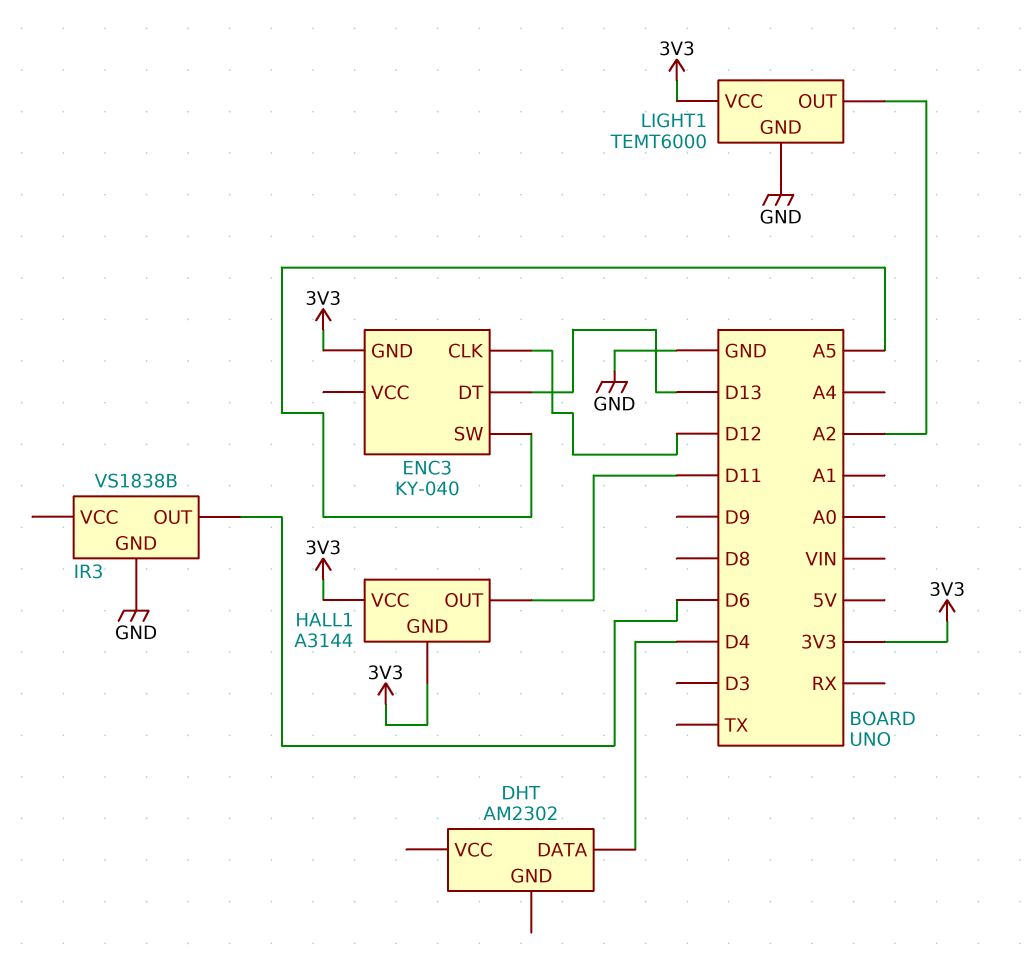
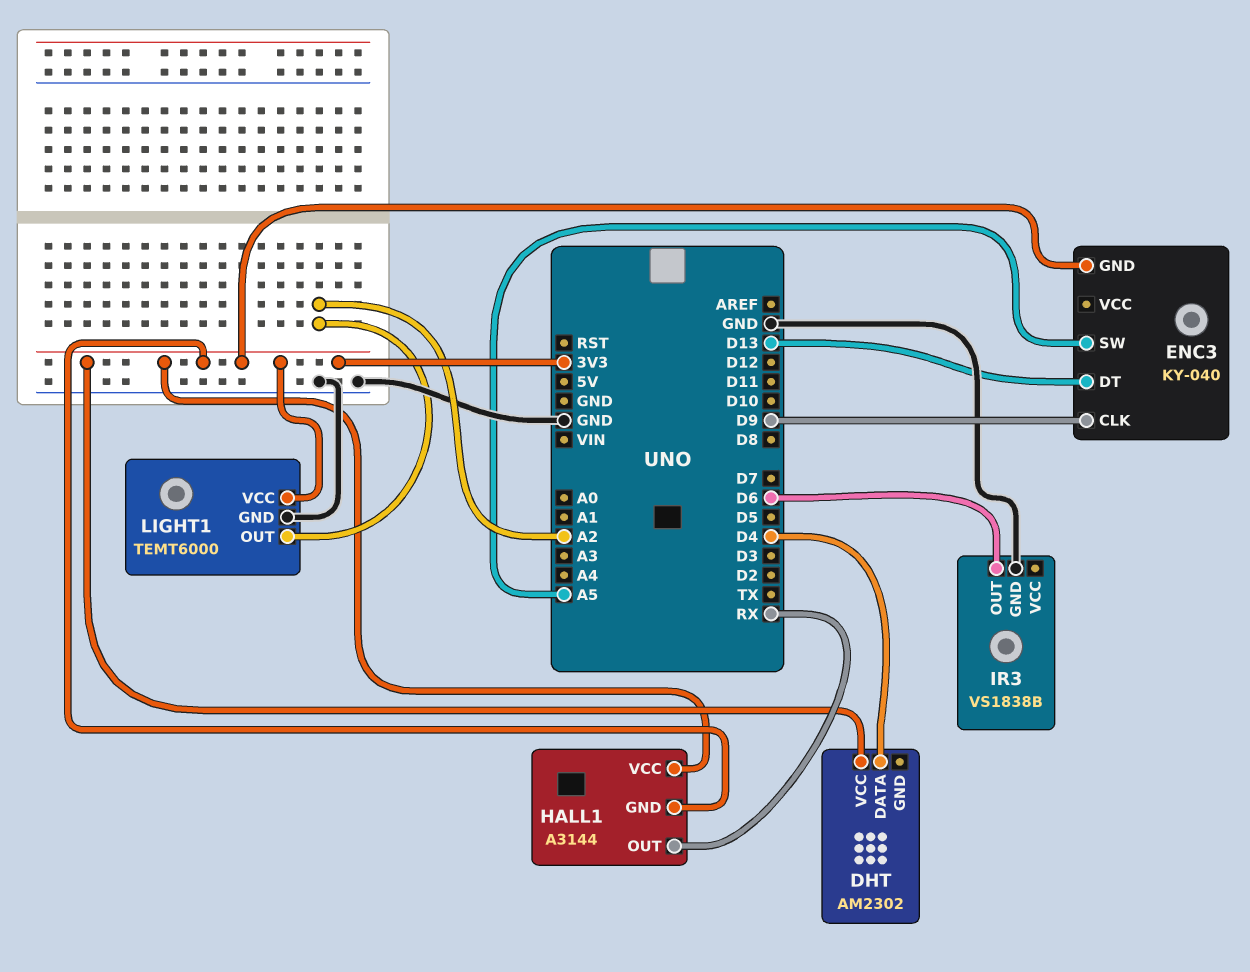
DHT pin VCC: none -> 3V3
ENC3 pin CLK: D12 -> D9
HALL1 pin OUT: D11 -> RX

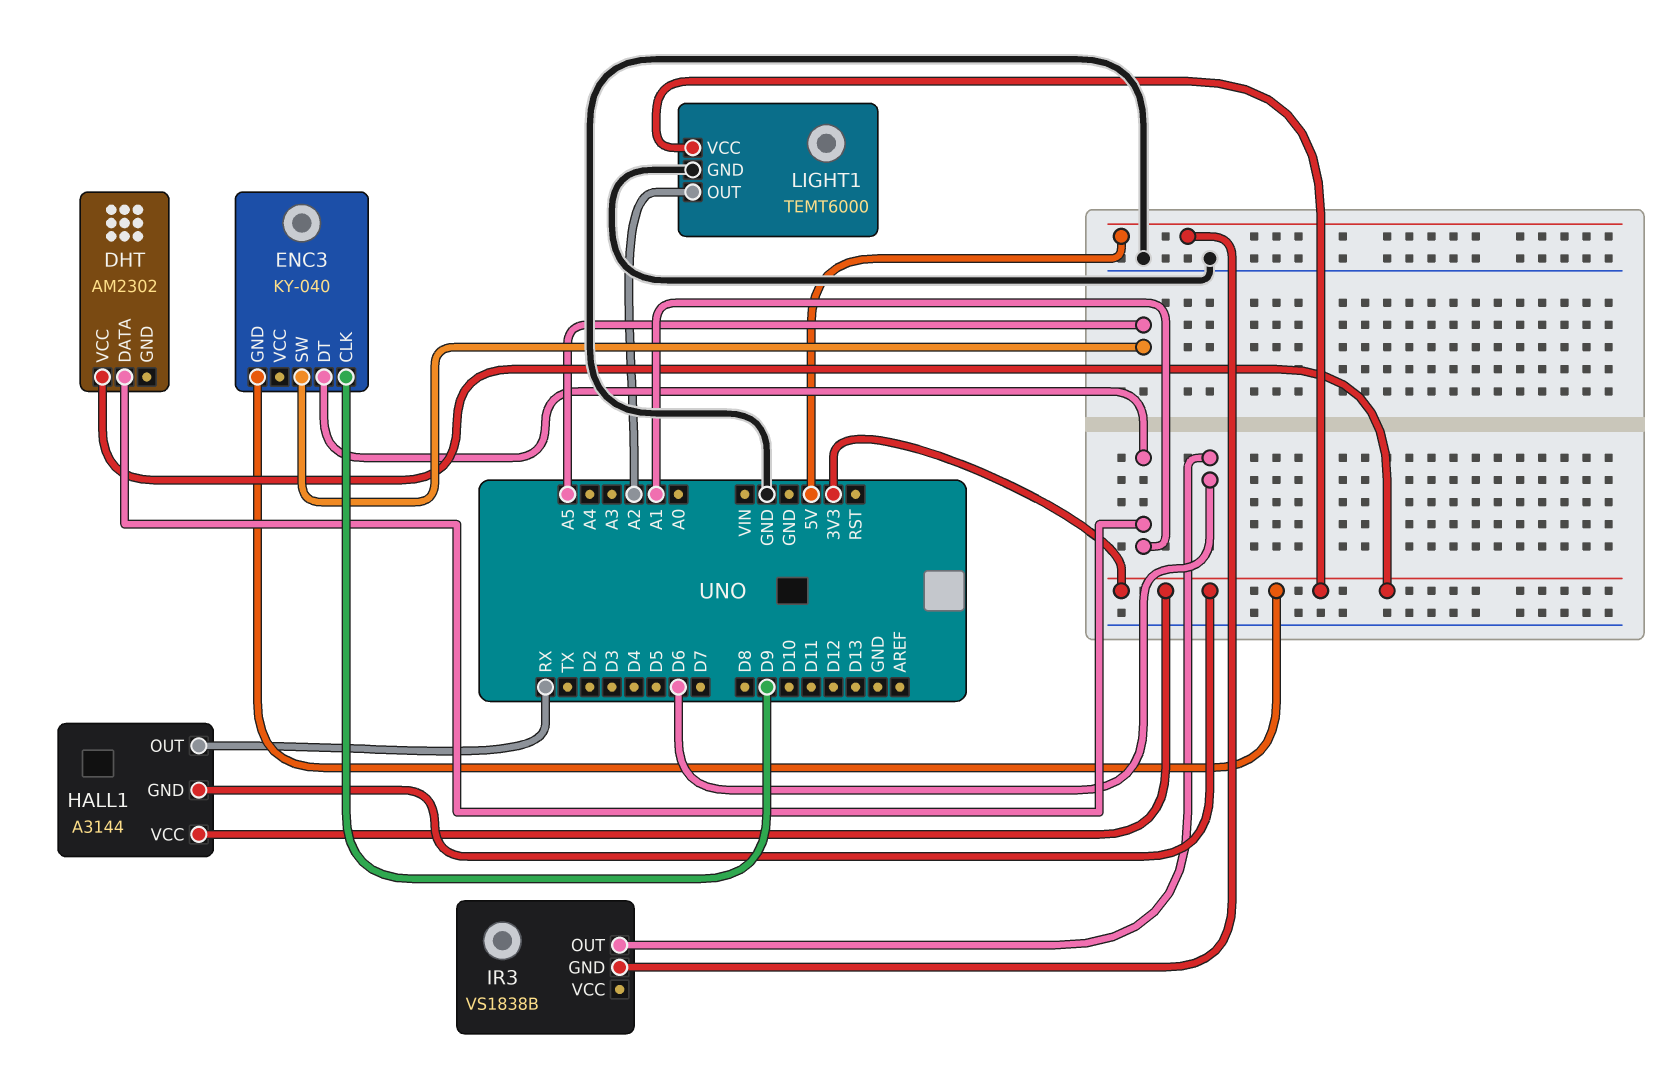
DHT pin DATA: D4 -> A1
ENC3 pin DT: D13 -> A1
IR3 pin GND: GND -> 5V

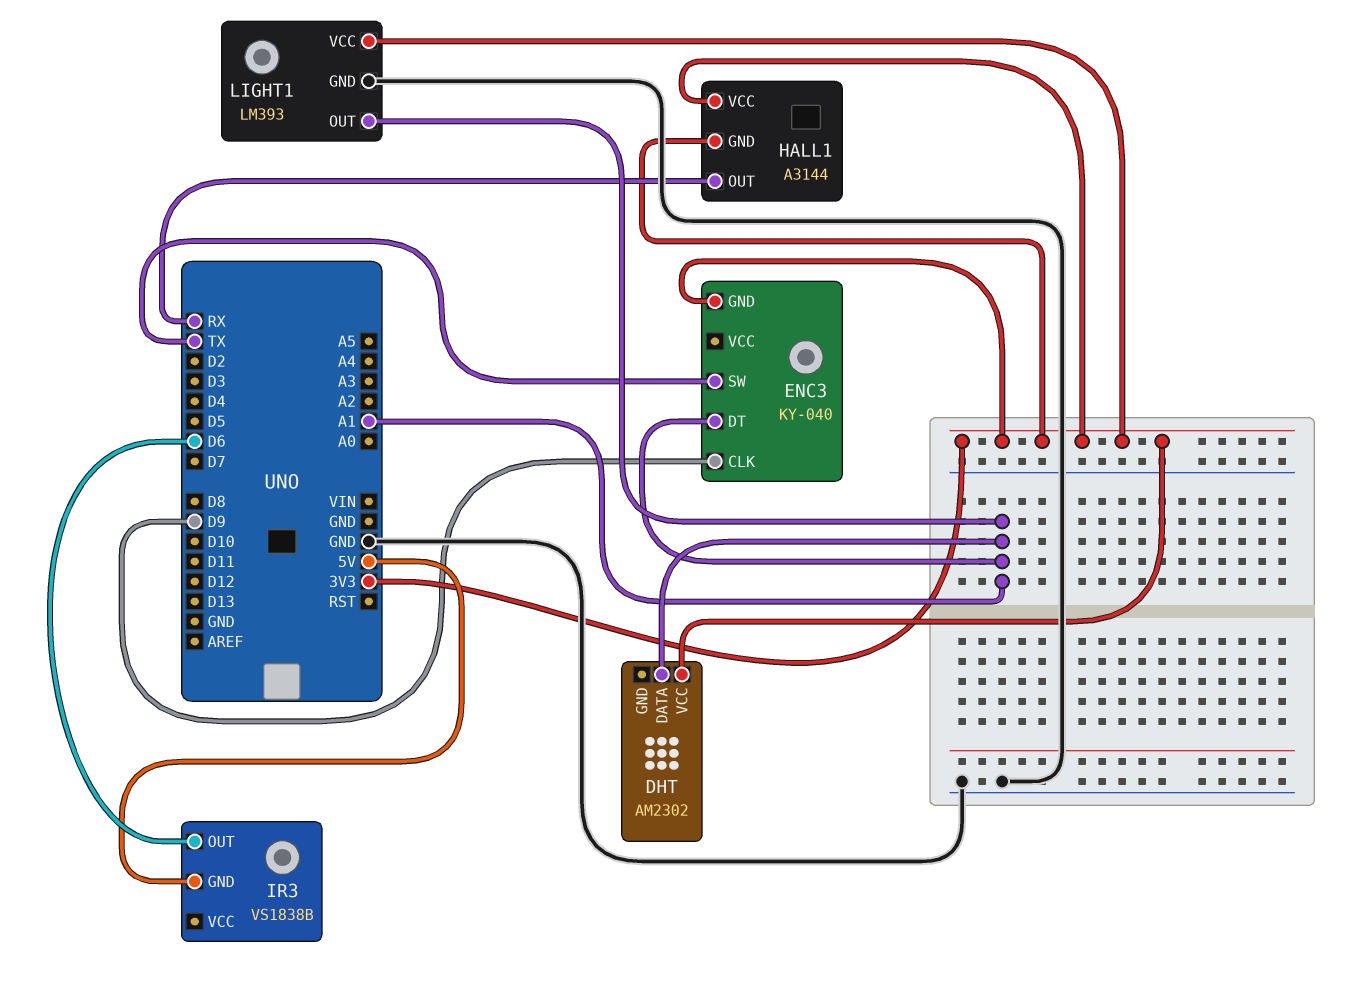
ENC3 pin SW: A5 -> TX
LIGHT1: TEMT6000 -> LM393
LIGHT1 pin OUT: A2 -> A1

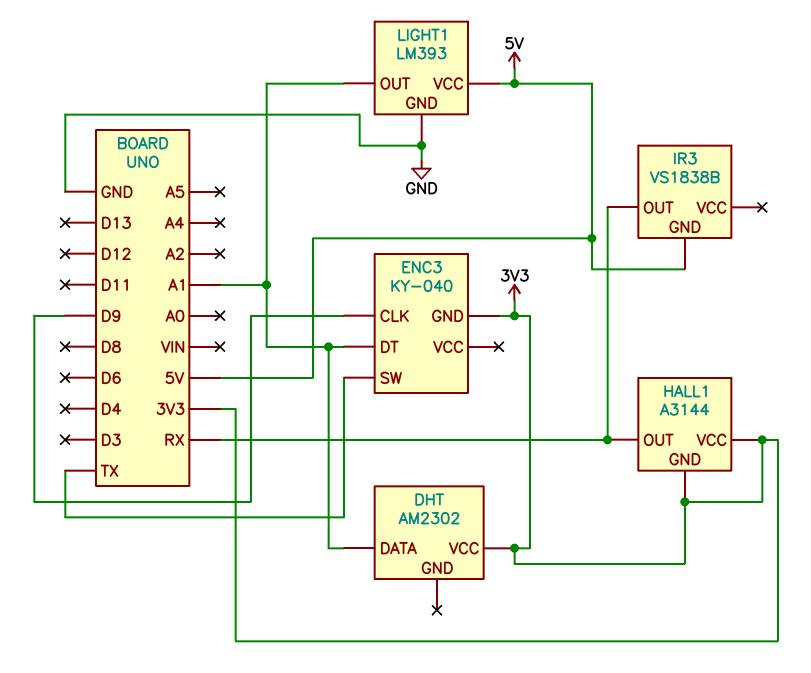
IR3 pin OUT: D6 -> RX
LIGHT1 pin VCC: 3V3 -> 5V

